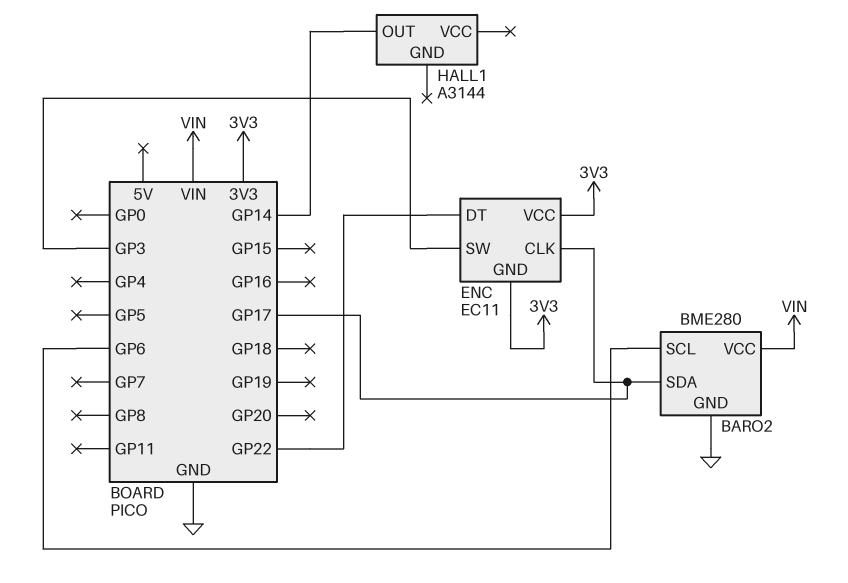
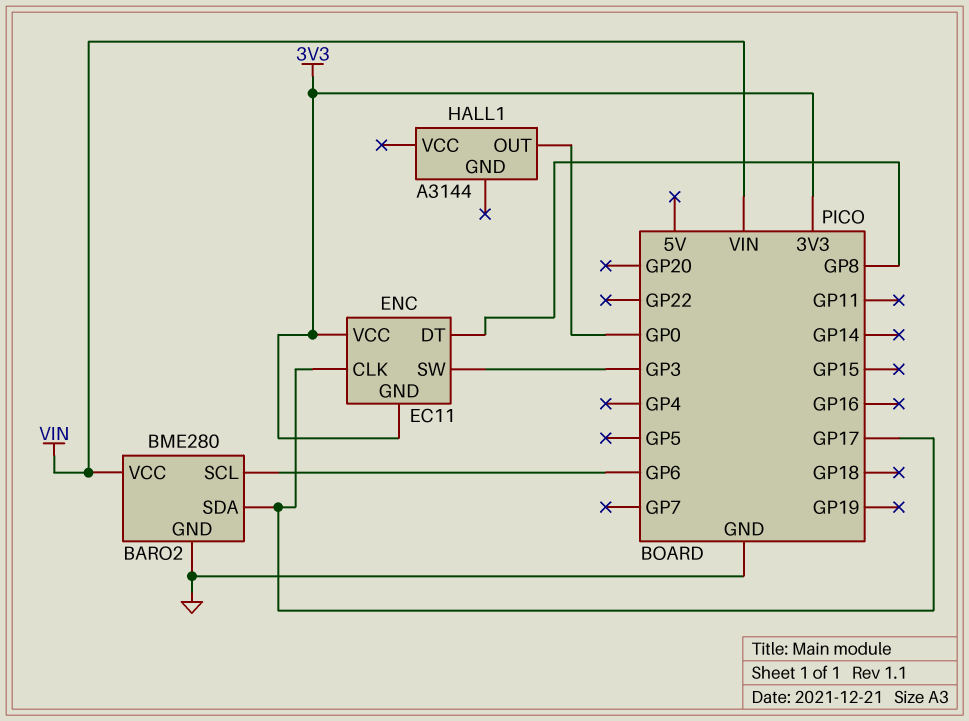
ENC pin DT: GP22 -> GP8
HALL1 pin OUT: GP14 -> GP0

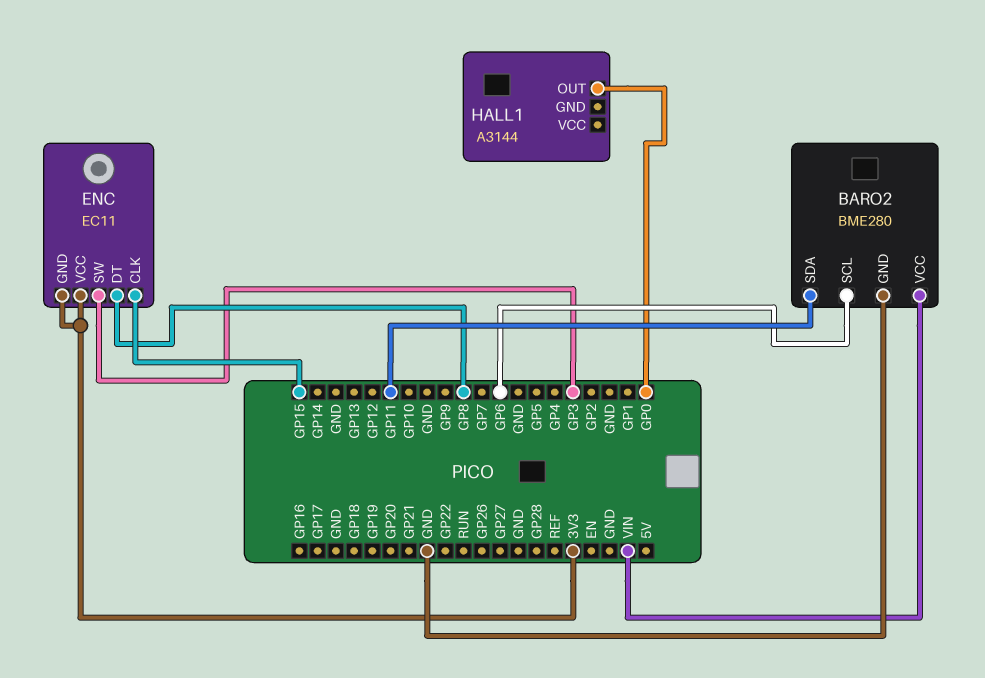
BARO2 pin SDA: GP17 -> GP11
ENC pin CLK: GP17 -> GP15

